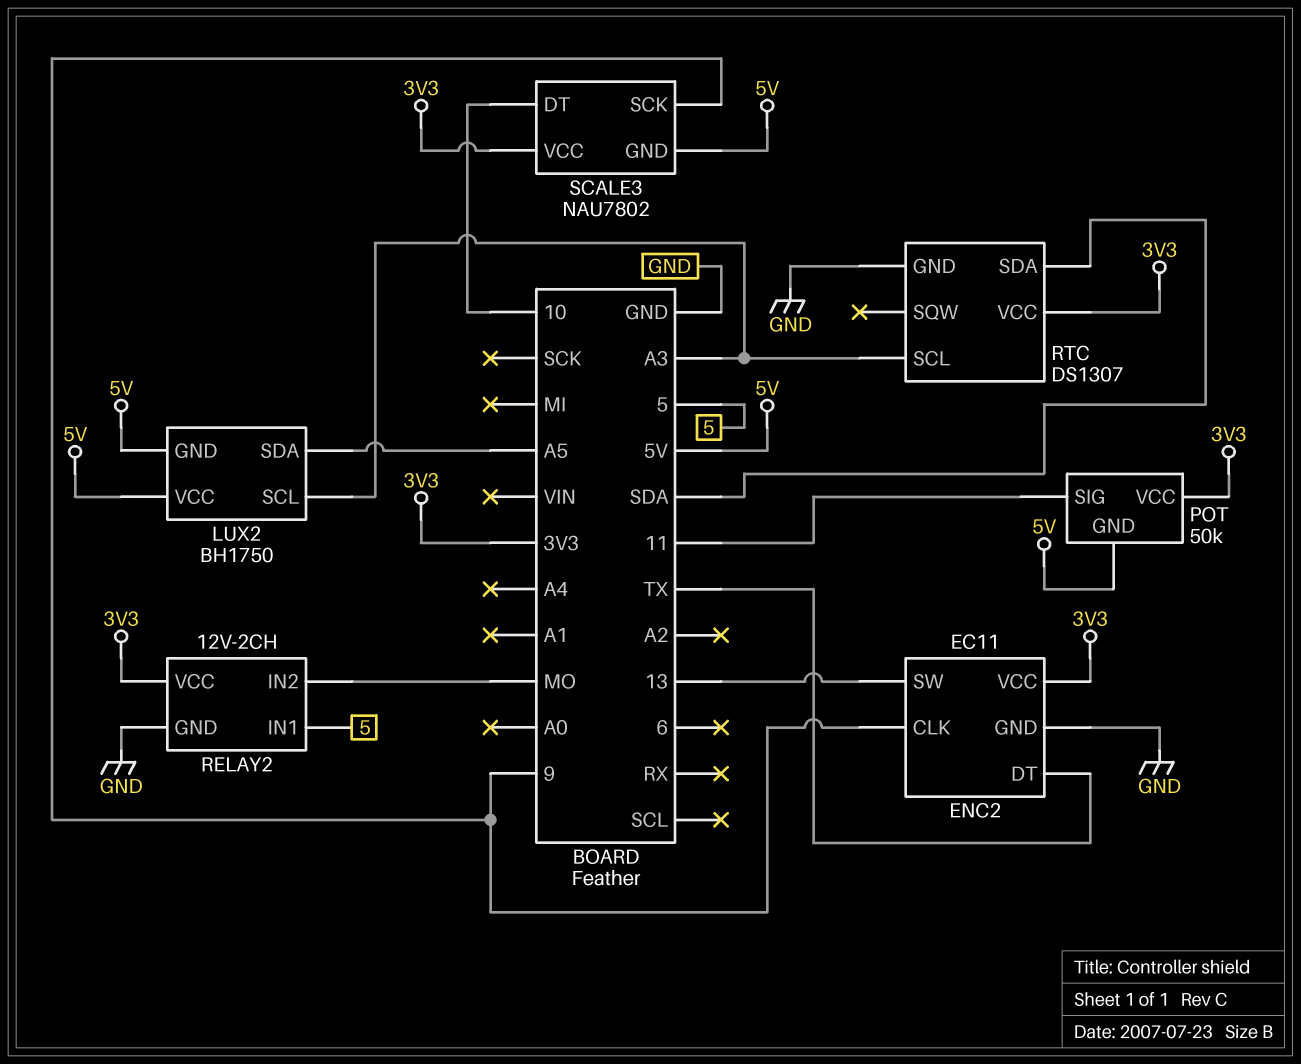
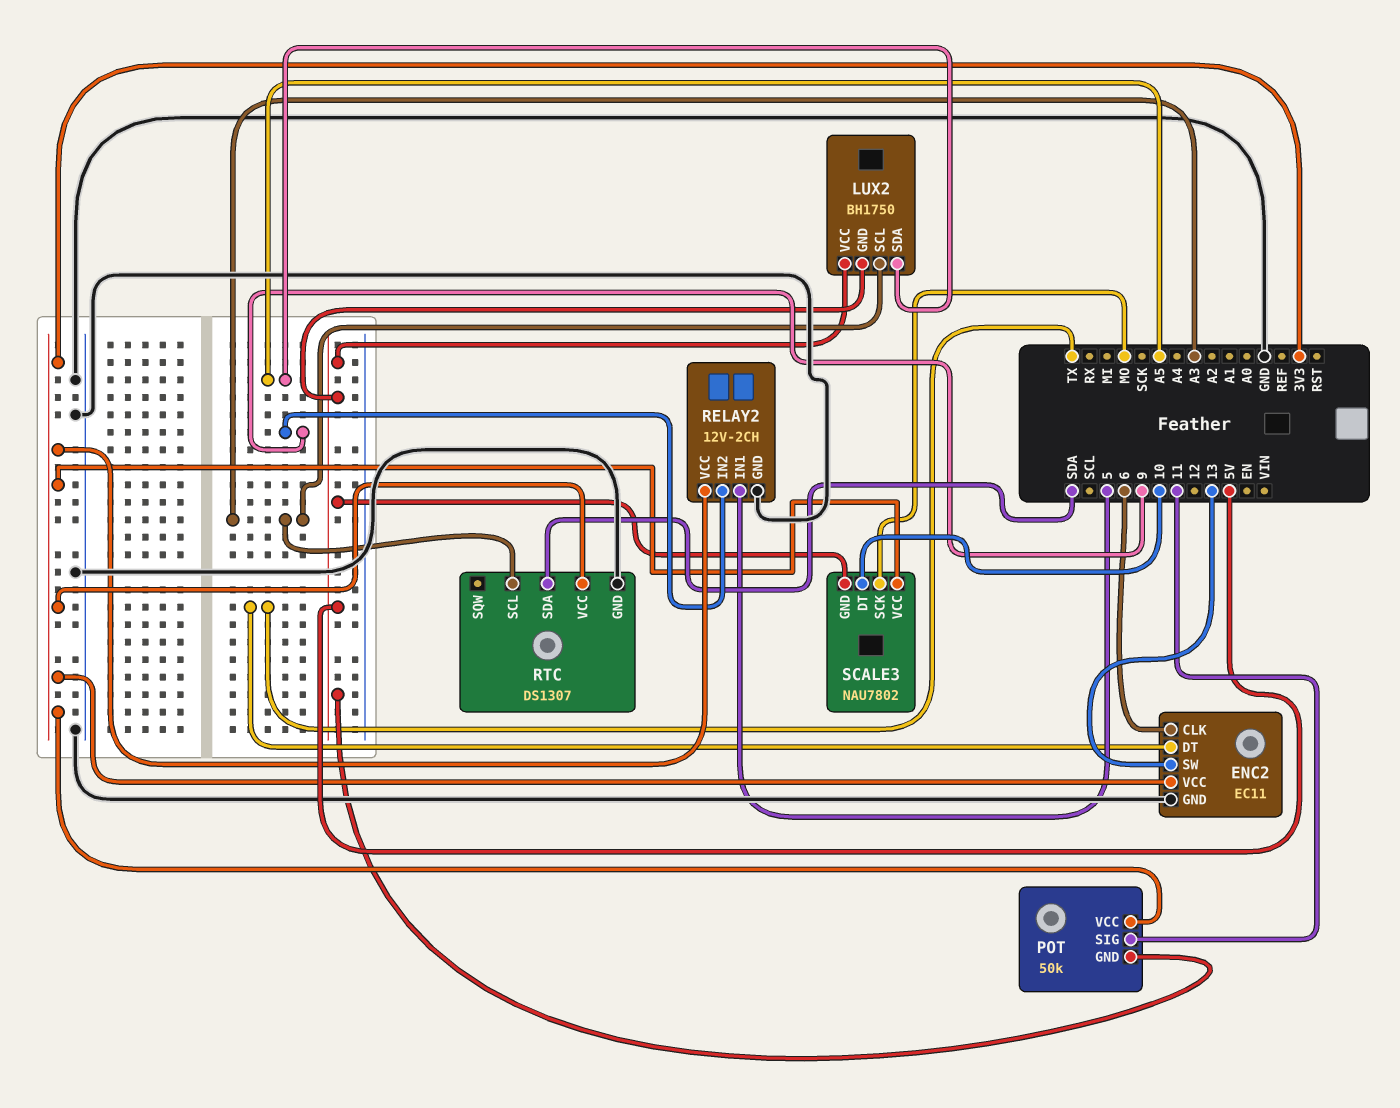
ENC2 pin CLK: 9 -> 6
RELAY2 pin IN2: MO -> 9
SCALE3 pin SCK: 9 -> MO

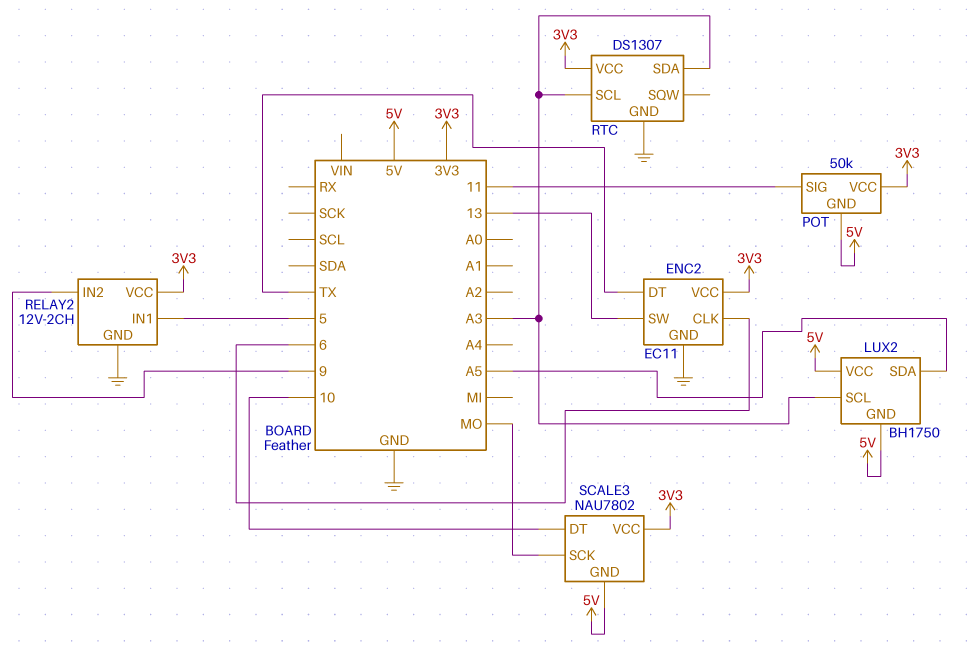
RTC pin SDA: SDA -> A3

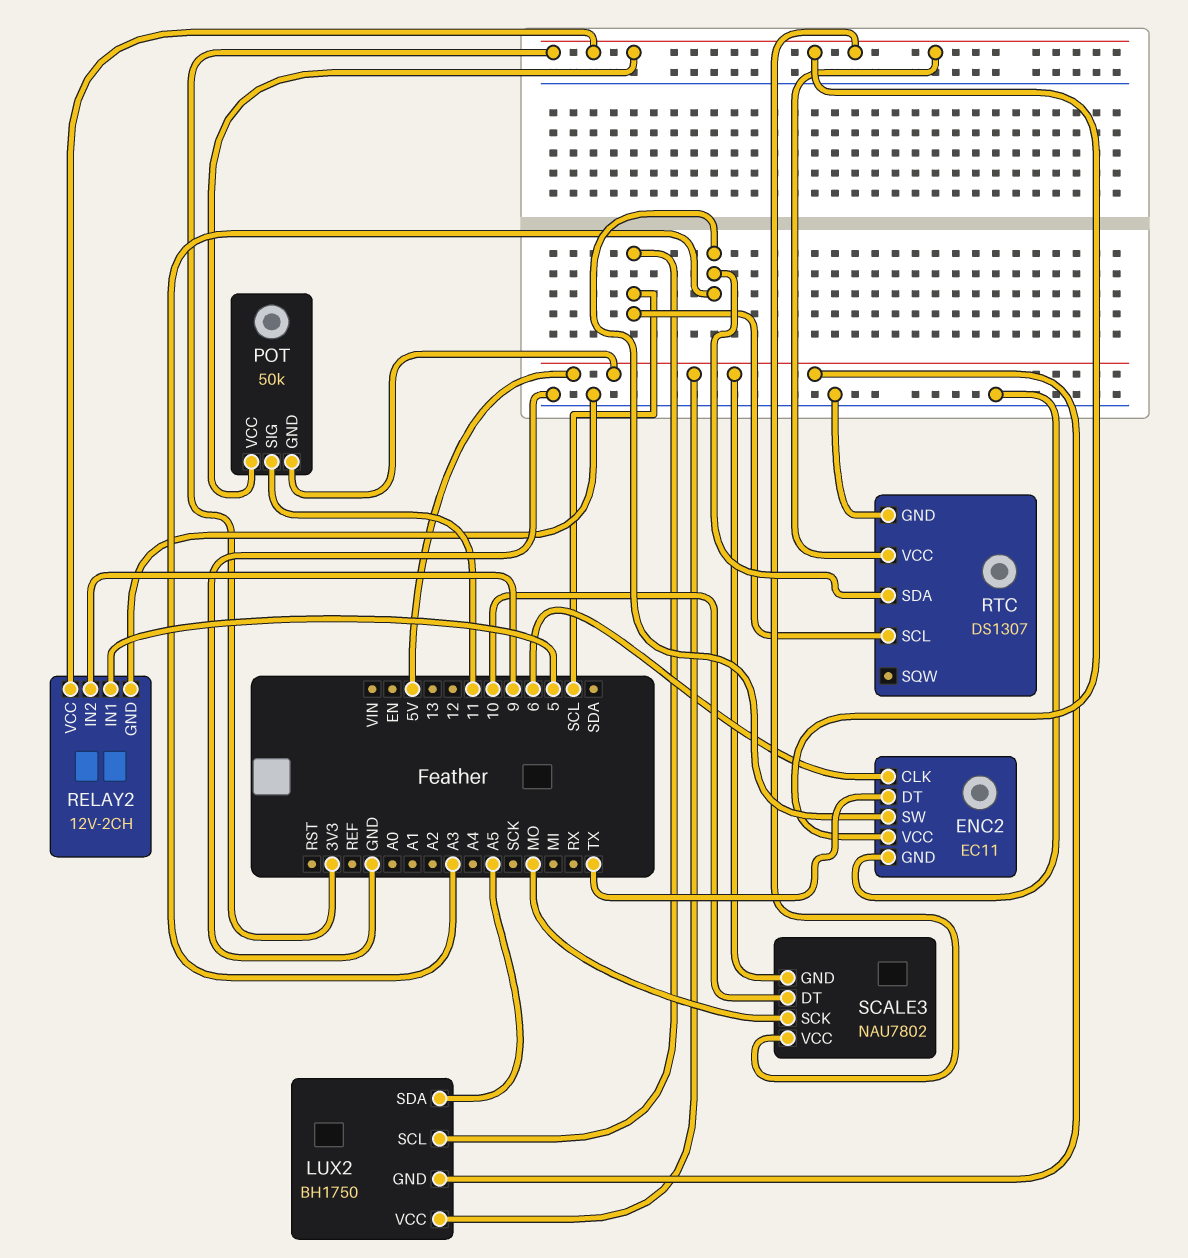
ENC2 pin SW: 13 -> A3
LUX2 pin SCL: A3 -> SCL
RTC pin SCL: A3 -> SCL

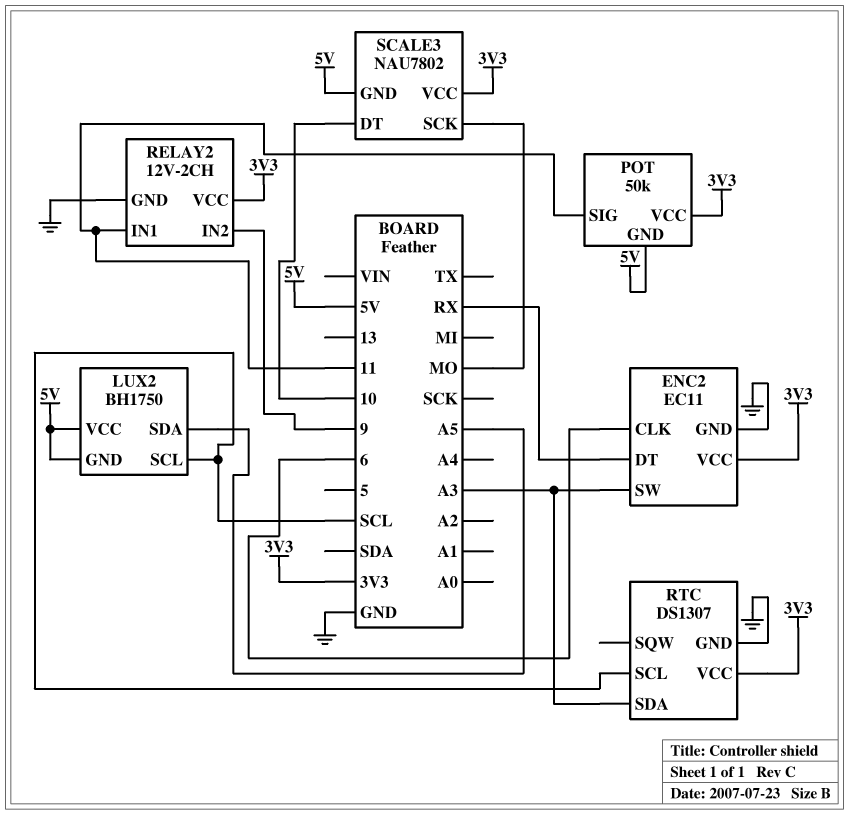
ENC2 pin DT: TX -> RX
RELAY2 pin IN1: 5 -> 11

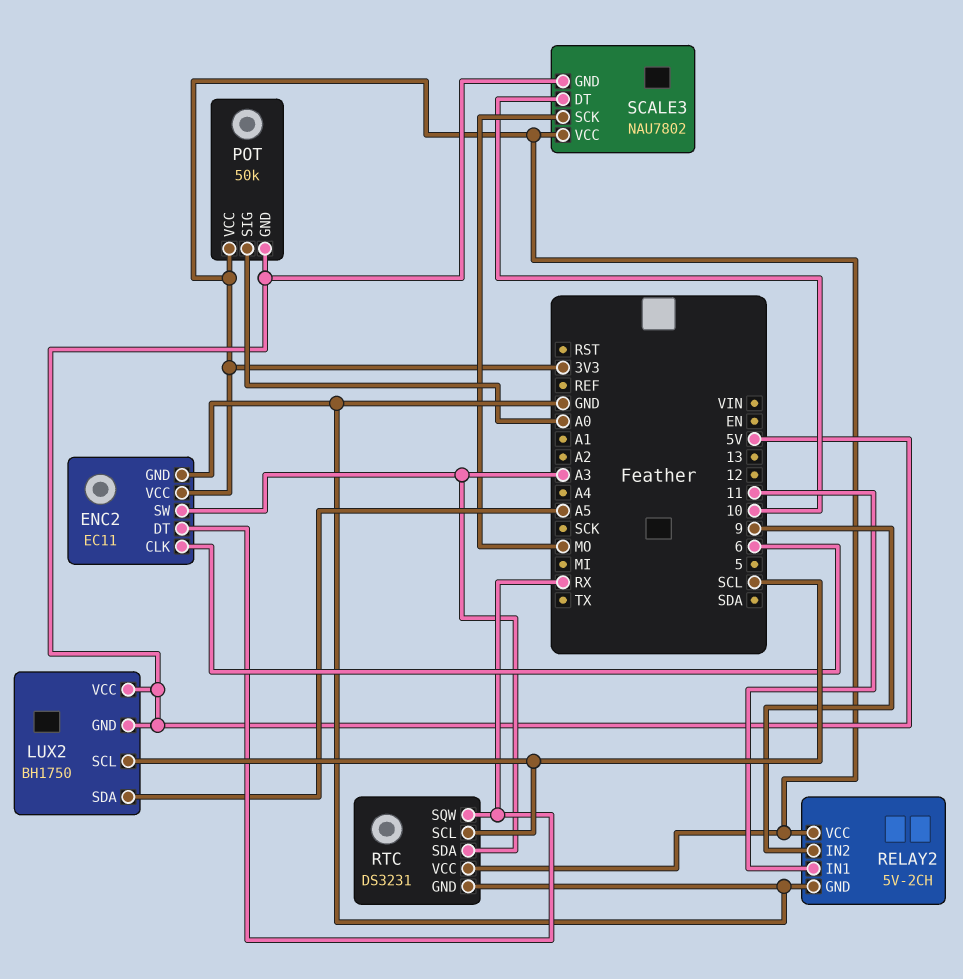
POT pin SIG: 11 -> A0
RELAY2: 12V-2CH -> 5V-2CH
RTC: DS1307 -> DS3231
RTC pin SQW: none -> RX

